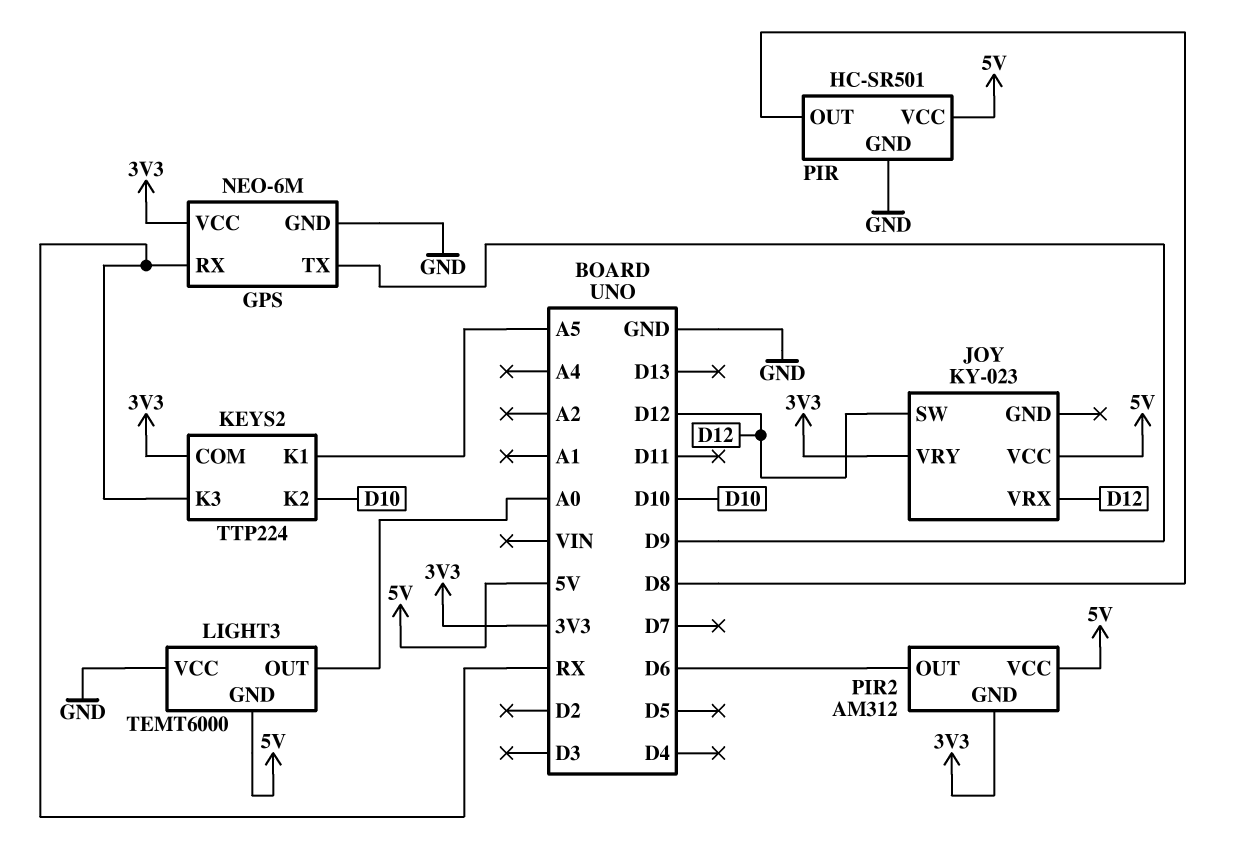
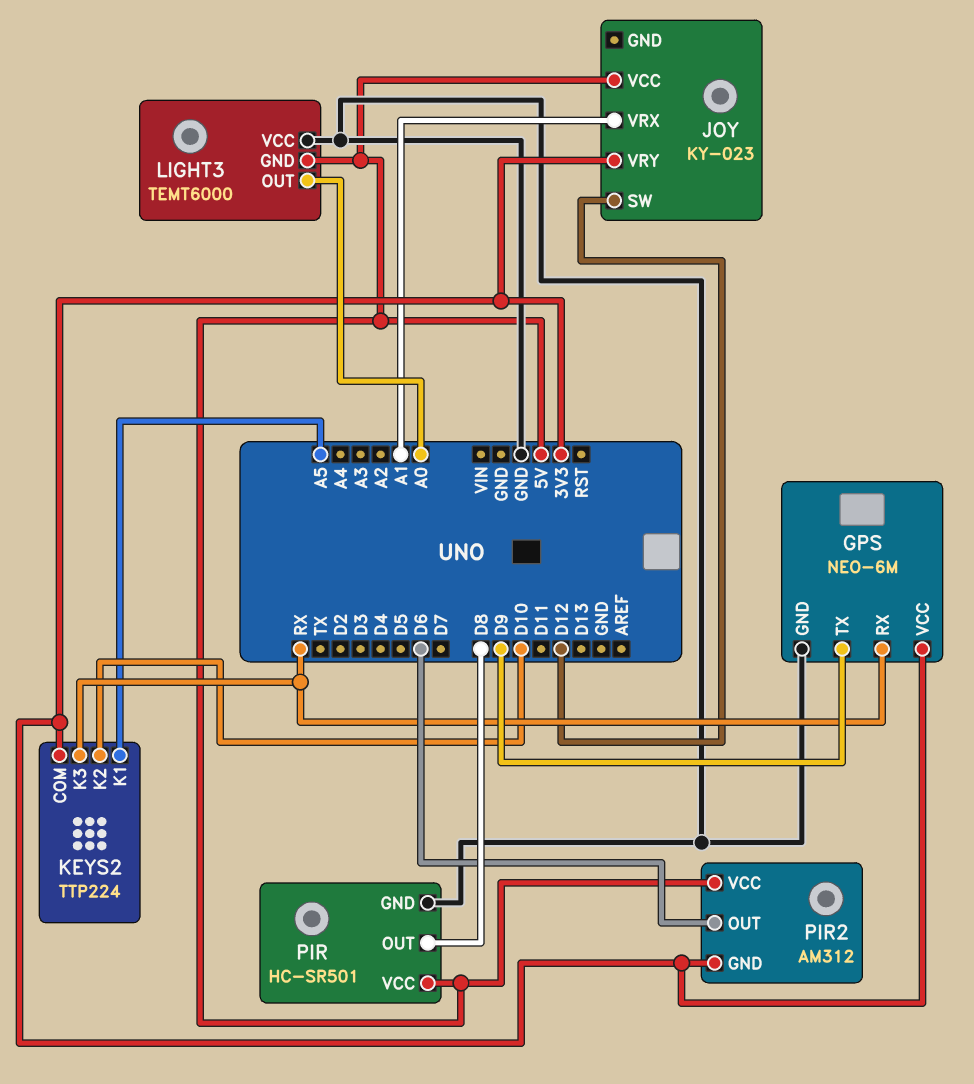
JOY pin VRX: D12 -> A1

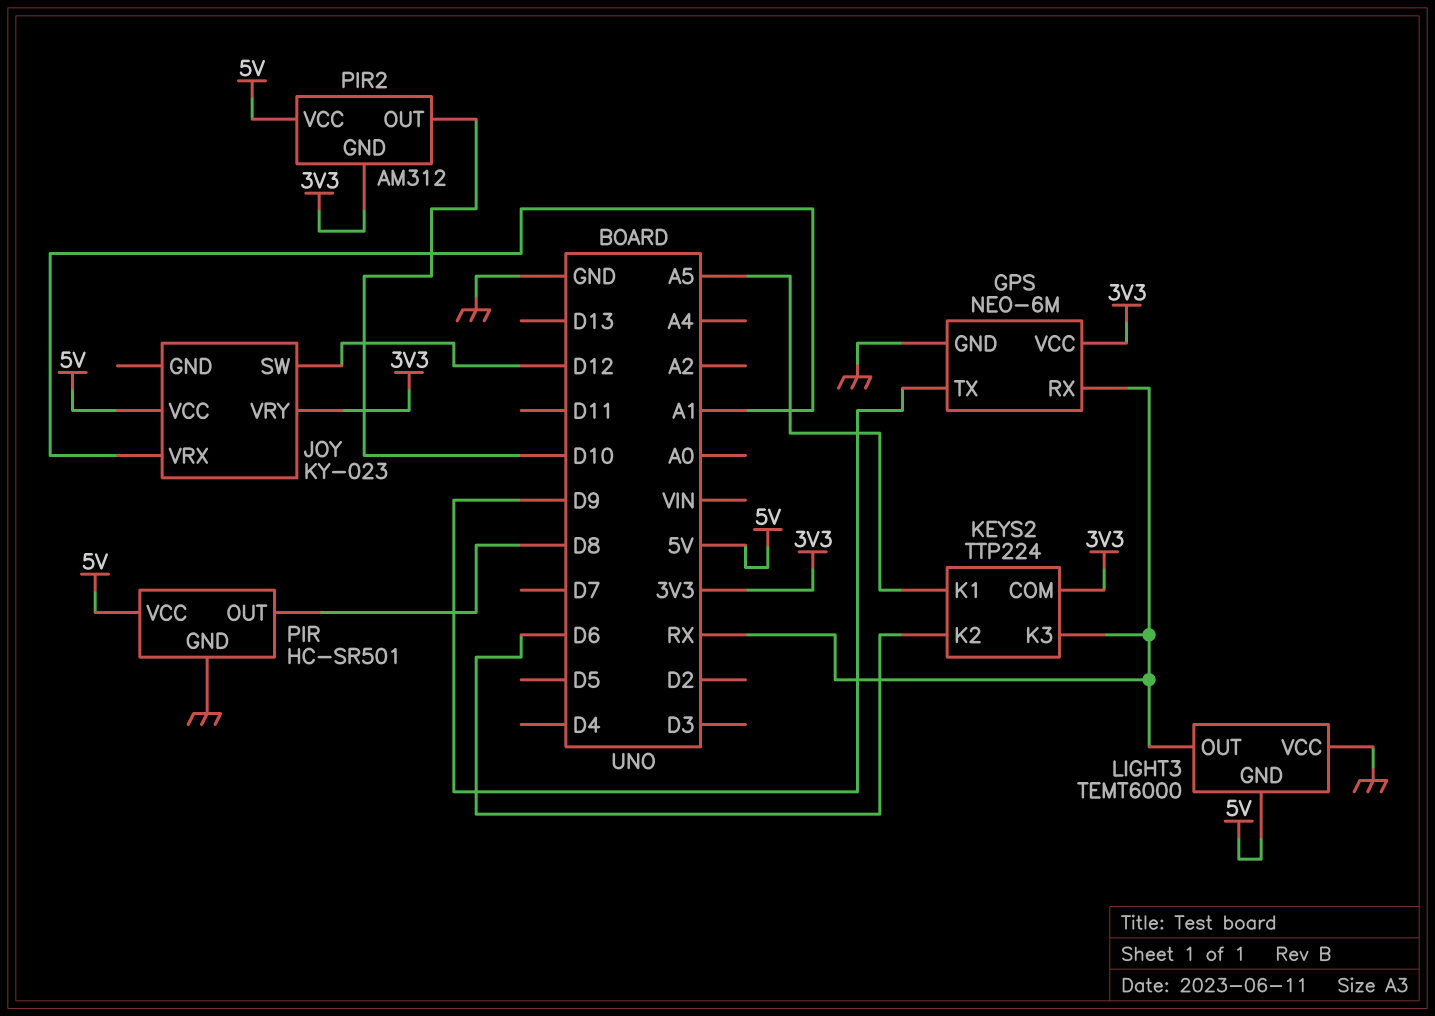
KEYS2 pin K2: D10 -> D6
LIGHT3 pin OUT: A0 -> RX
PIR2 pin OUT: D6 -> D10

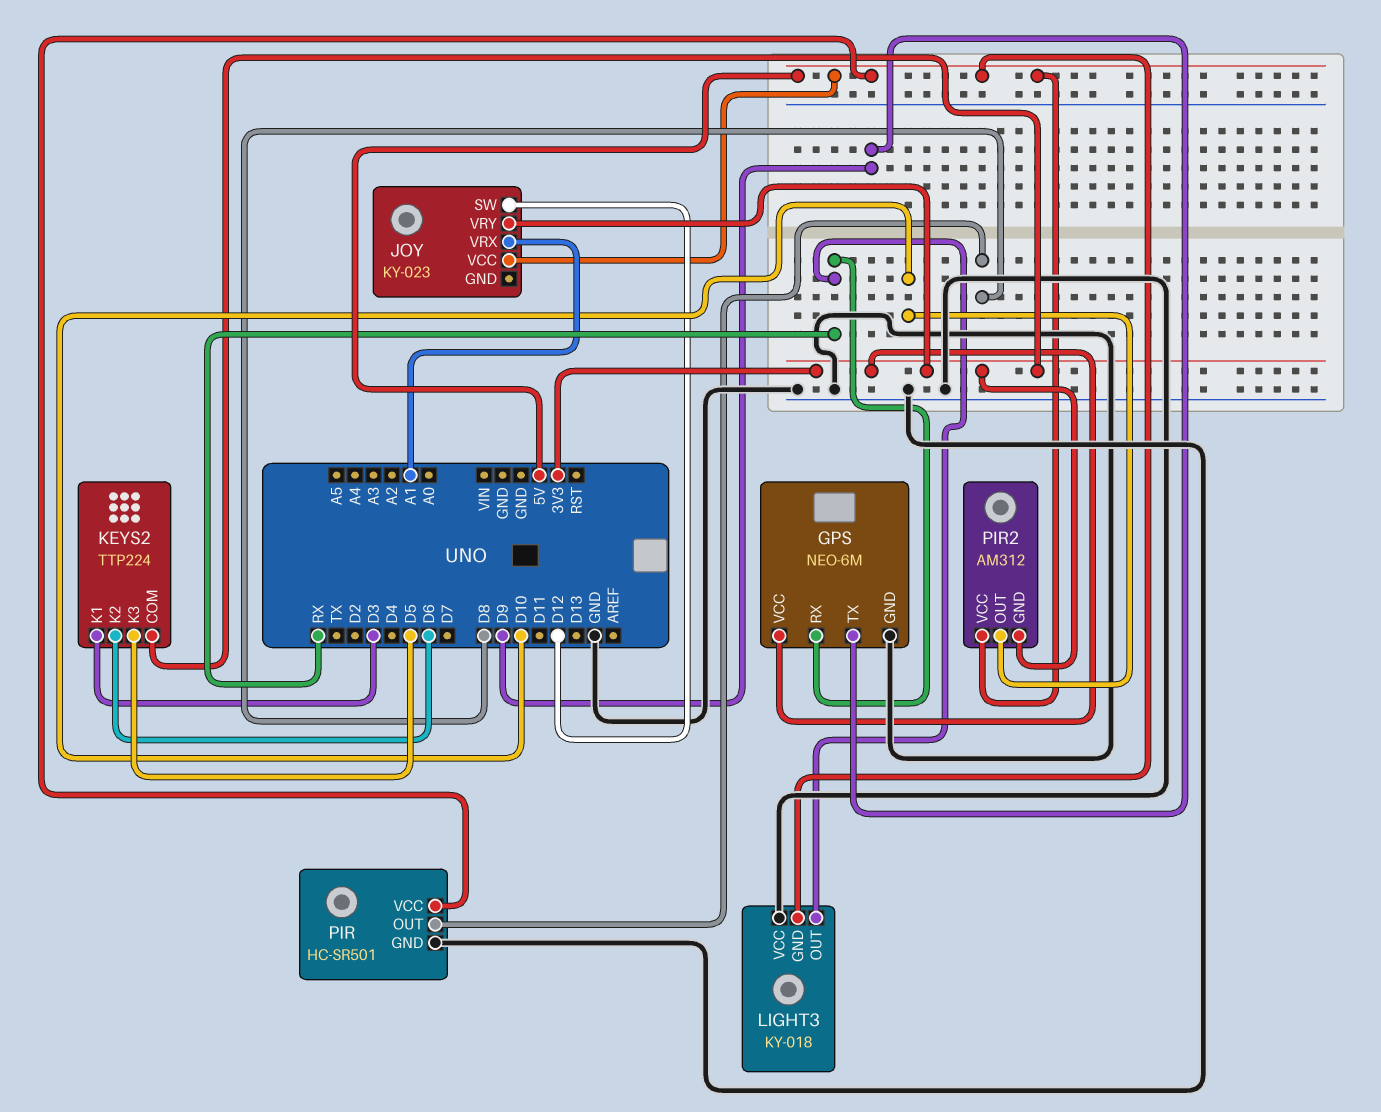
KEYS2 pin K1: A5 -> D3
KEYS2 pin K3: RX -> D5
LIGHT3: TEMT6000 -> KY-018

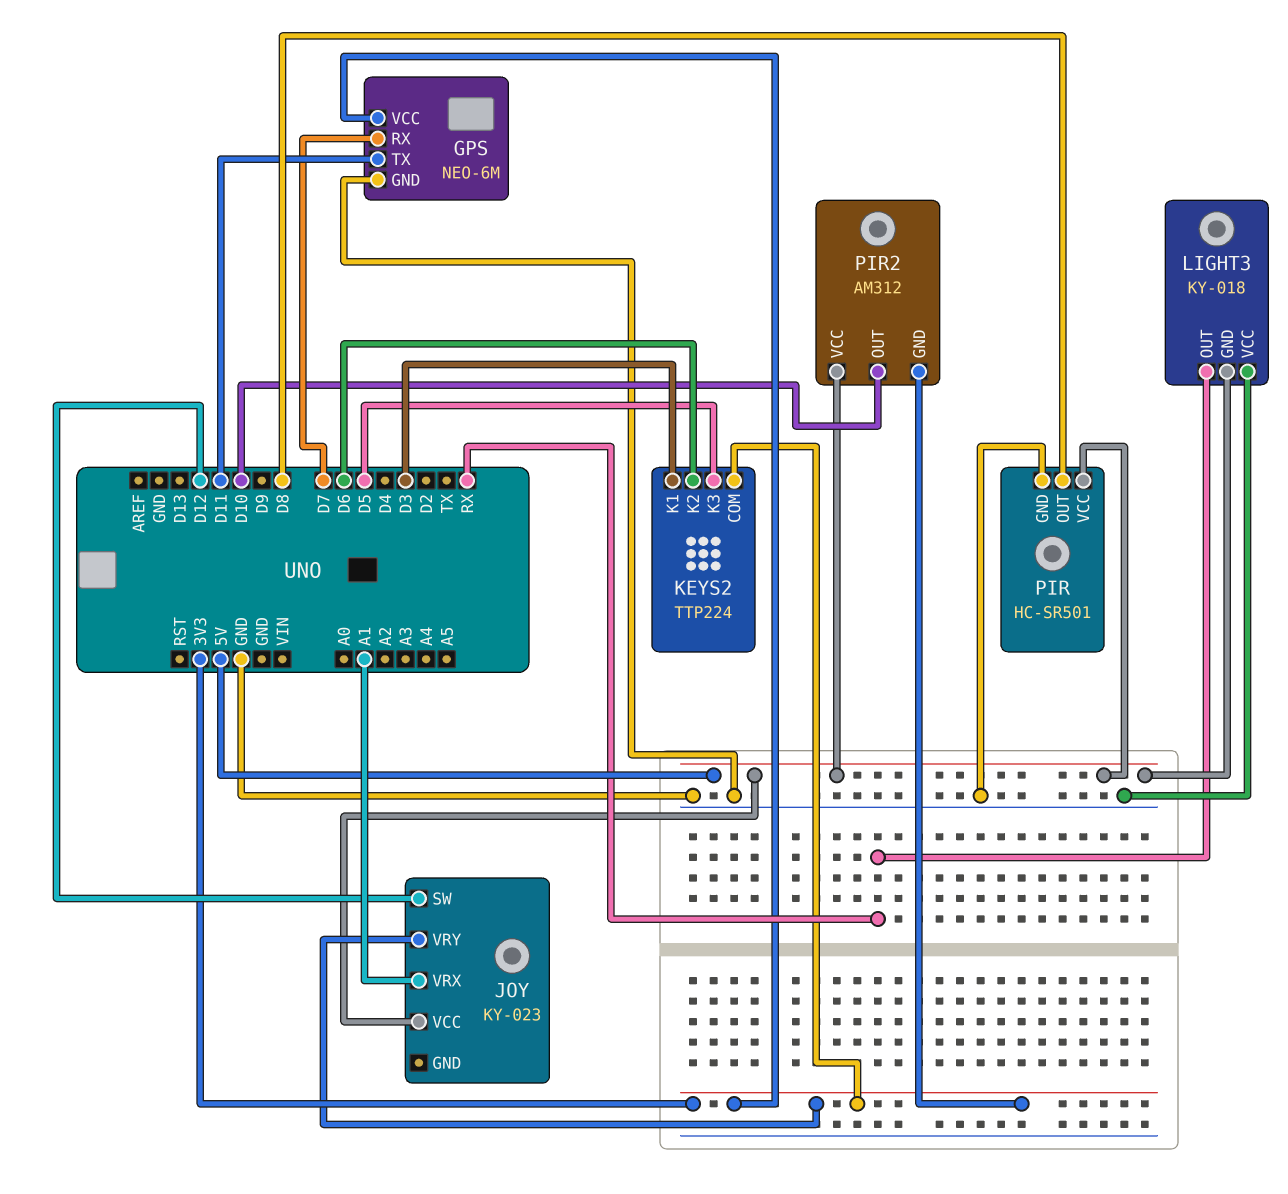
GPS pin RX: RX -> D7
GPS pin TX: D9 -> D11

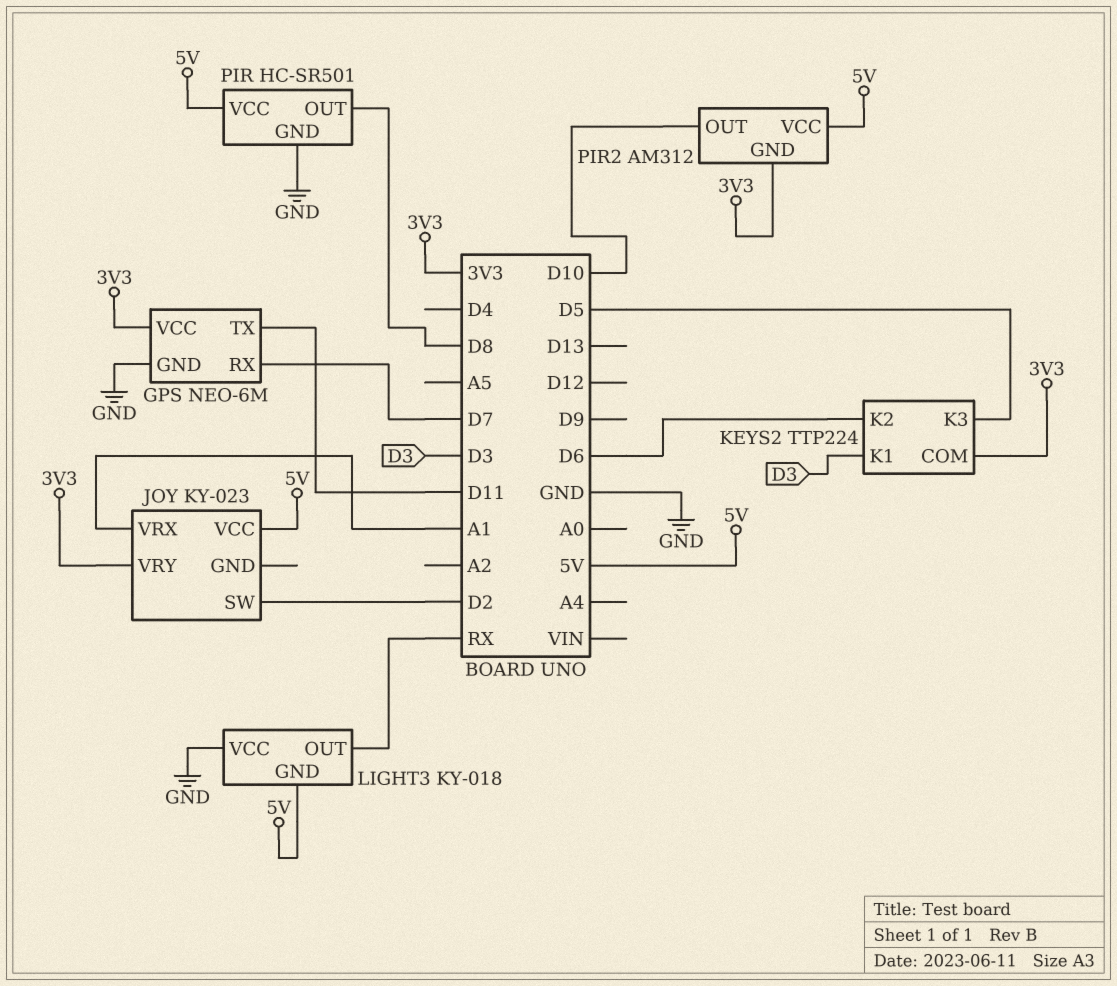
JOY pin SW: D12 -> D2

